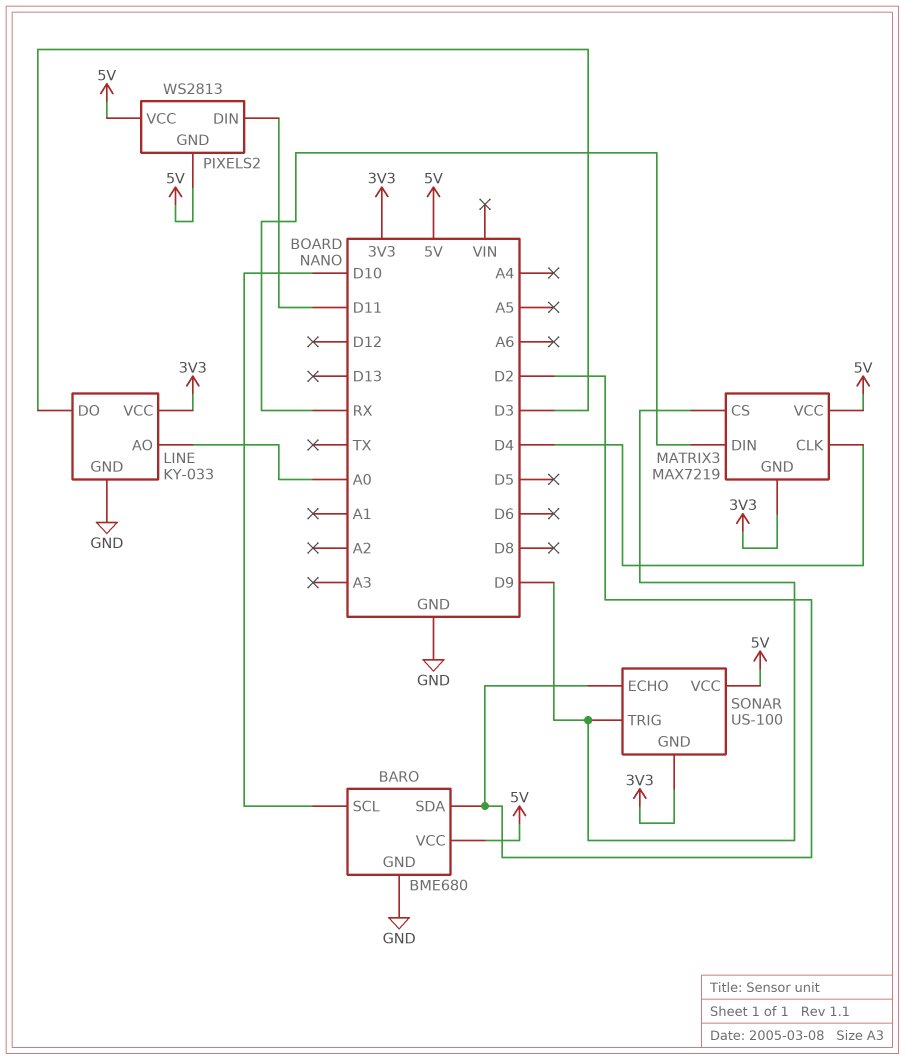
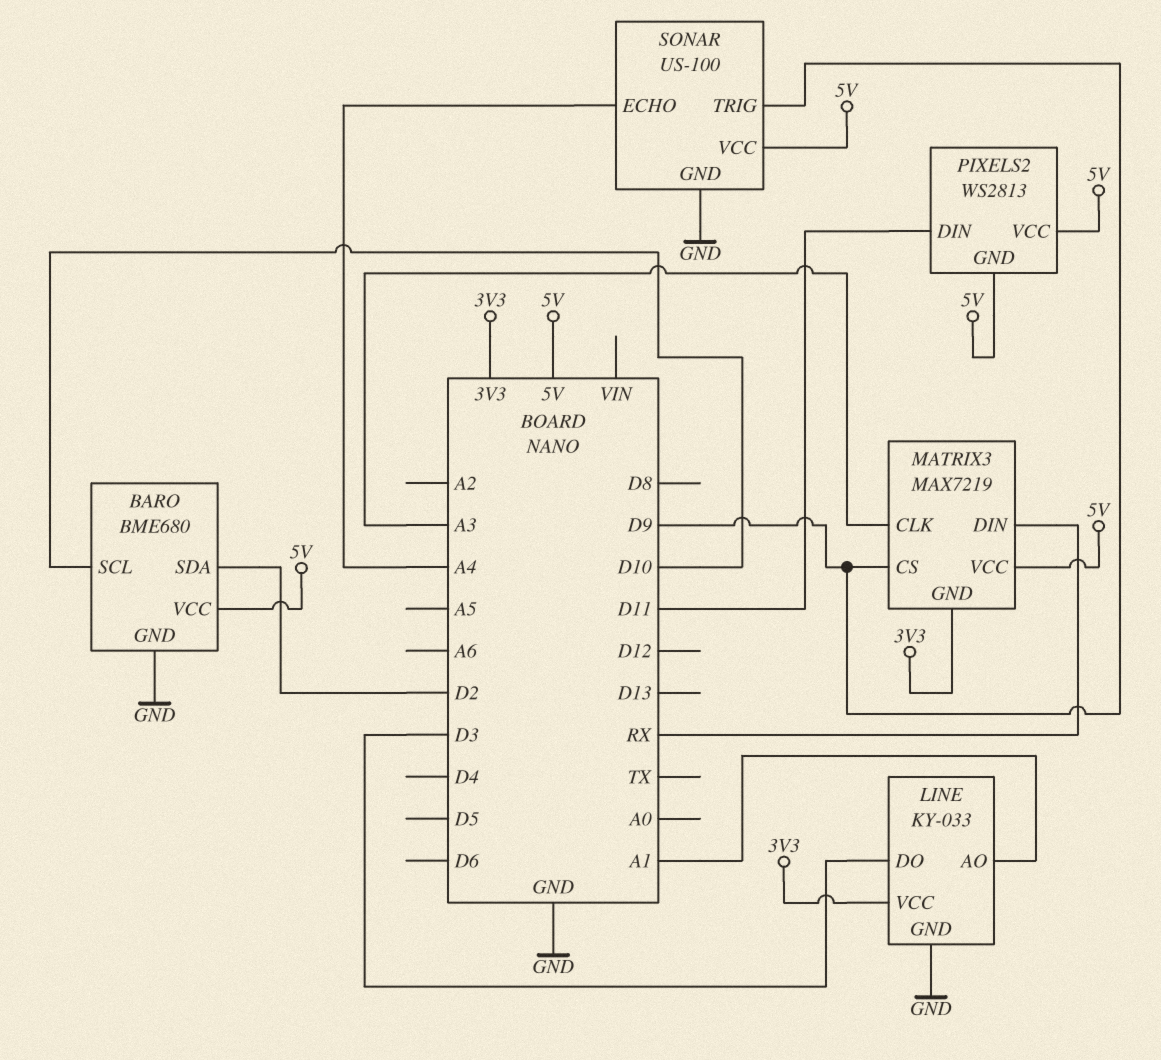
LINE pin AO: A0 -> A1
MATRIX3 pin CLK: D4 -> A3
SONAR pin ECHO: D2 -> A4
SONAR pin GND: 3V3 -> GND

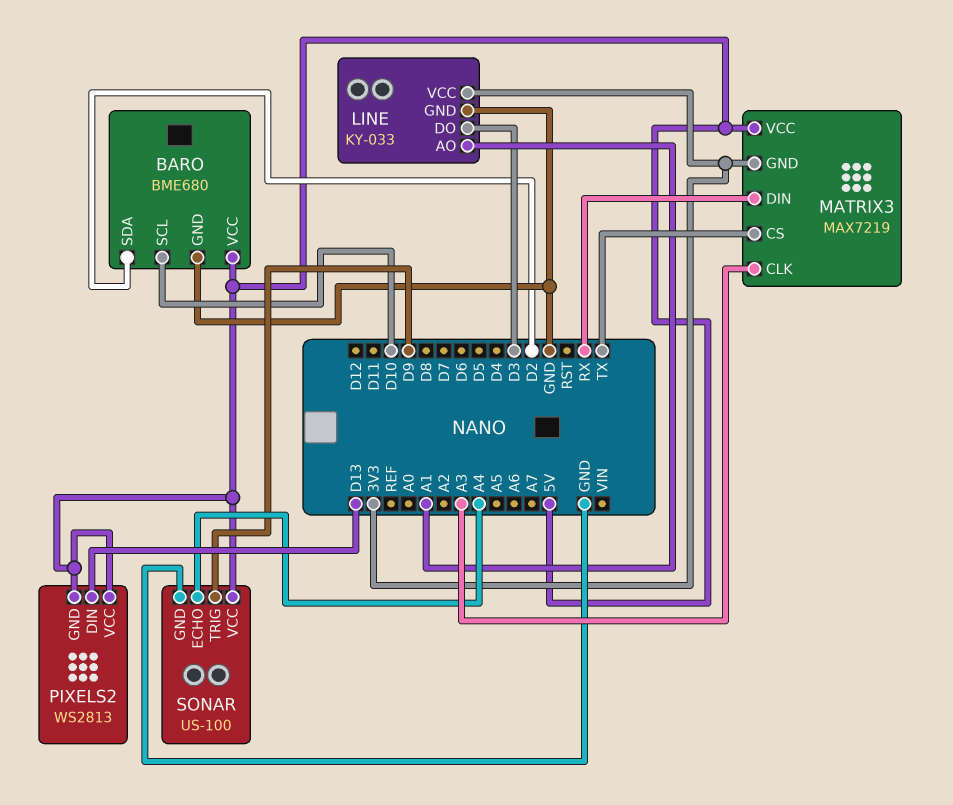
MATRIX3 pin CS: D9 -> TX
PIXELS2 pin DIN: D11 -> D13

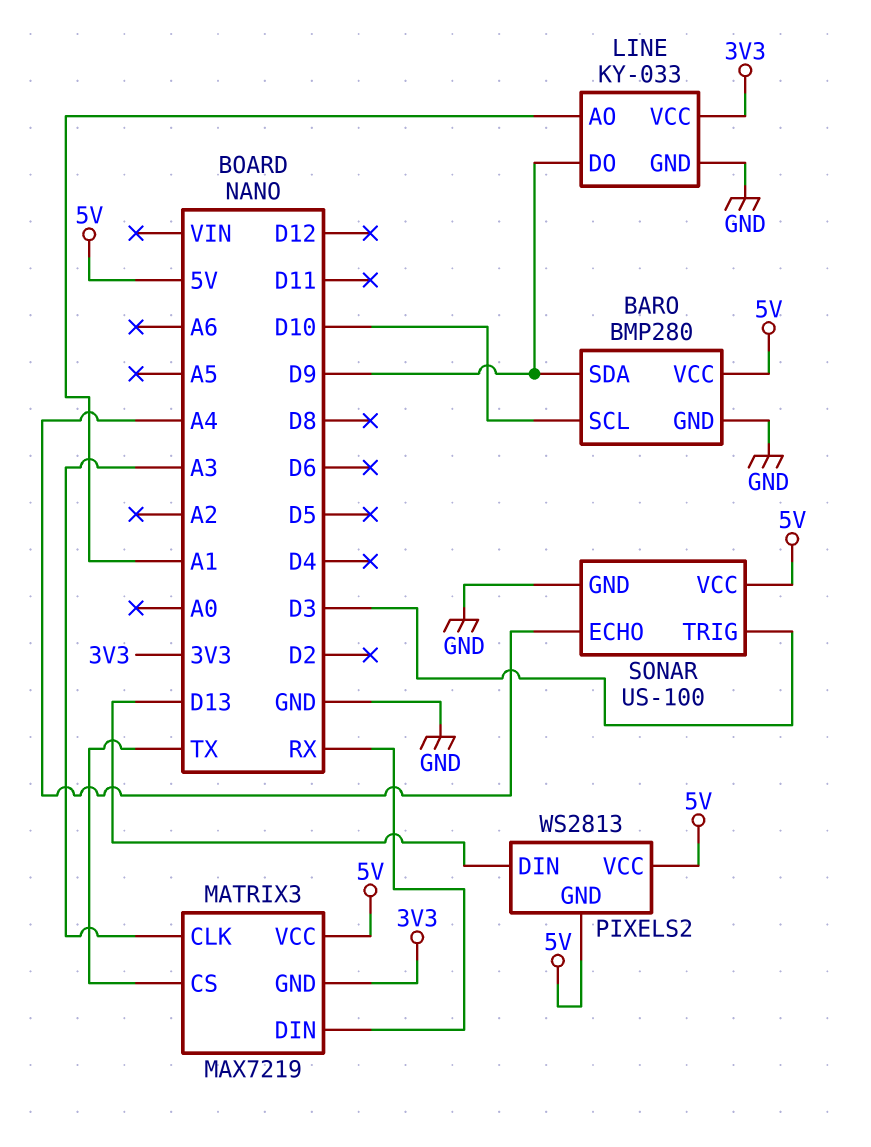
BARO: BME680 -> BMP280
BARO pin SDA: D2 -> D9
LINE pin DO: D3 -> D9
SONAR pin TRIG: D9 -> D3

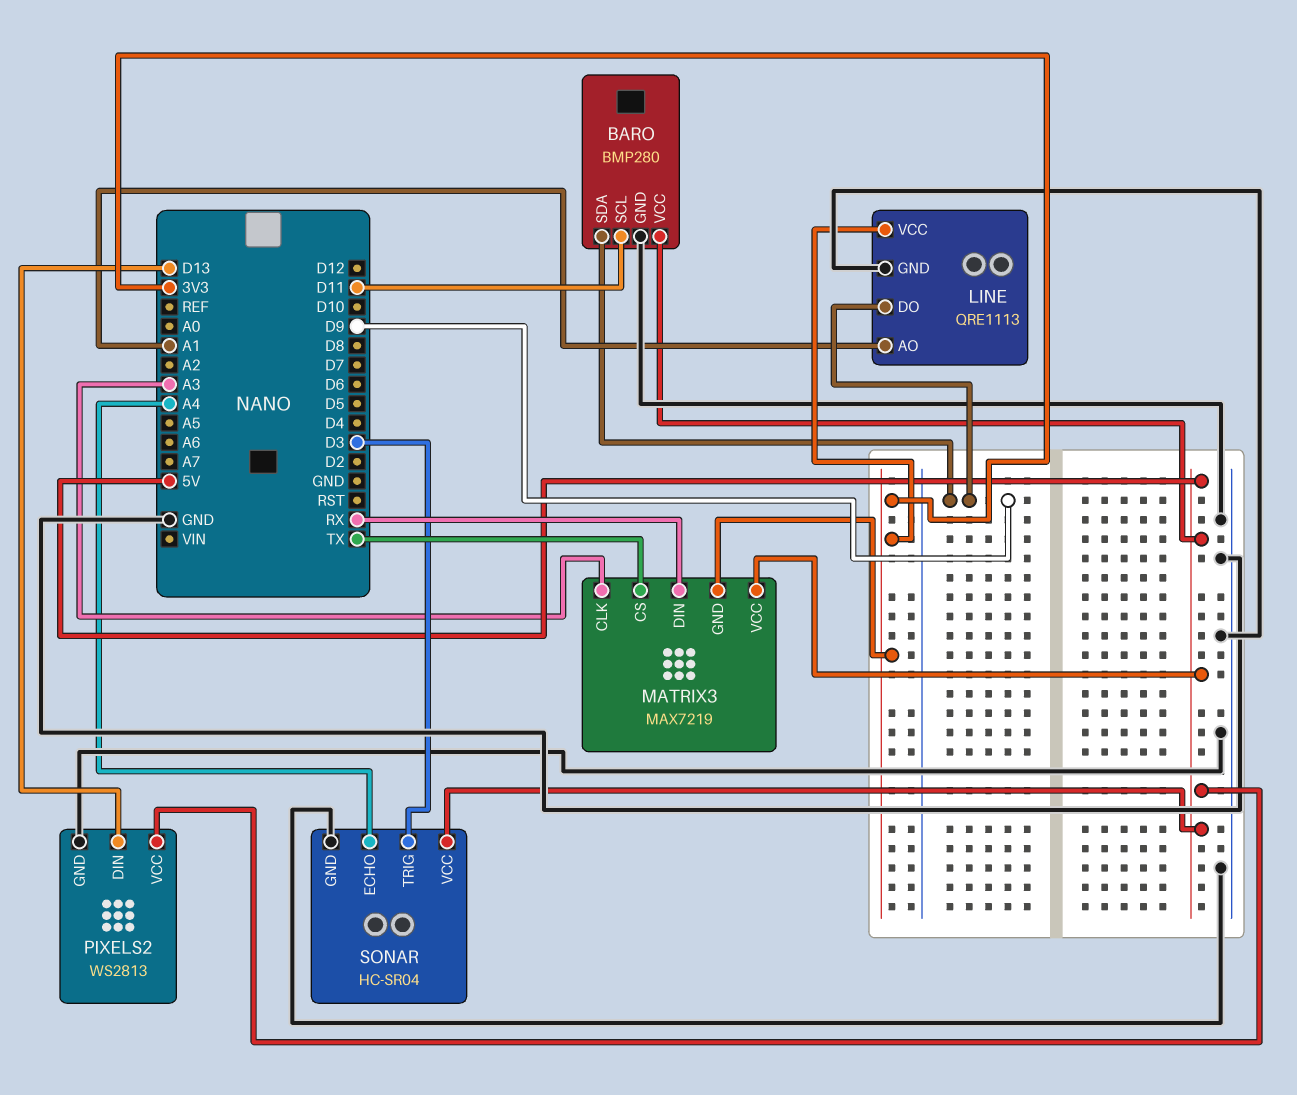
BARO pin SCL: D10 -> D11
LINE: KY-033 -> QRE1113
PIXELS2 pin GND: 5V -> GND
SONAR: US-100 -> HC-SR04

